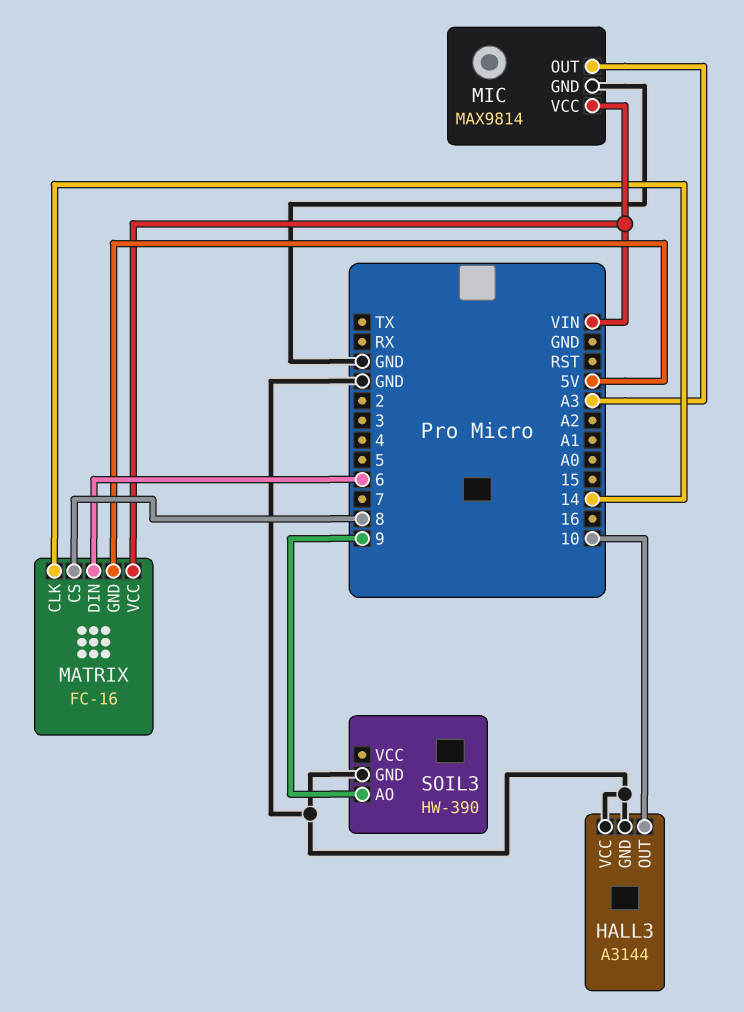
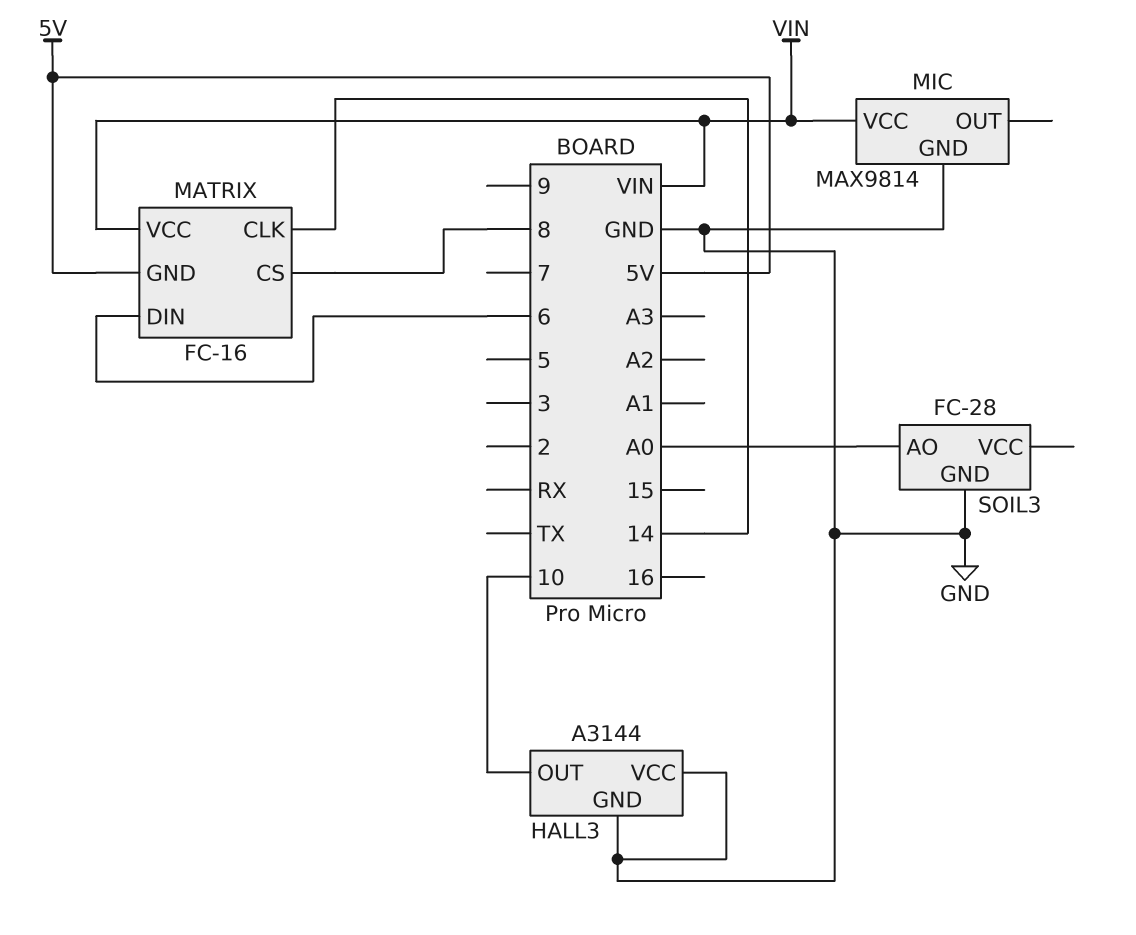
MIC pin OUT: A3 -> none
SOIL3: HW-390 -> FC-28
SOIL3 pin AO: 9 -> A0

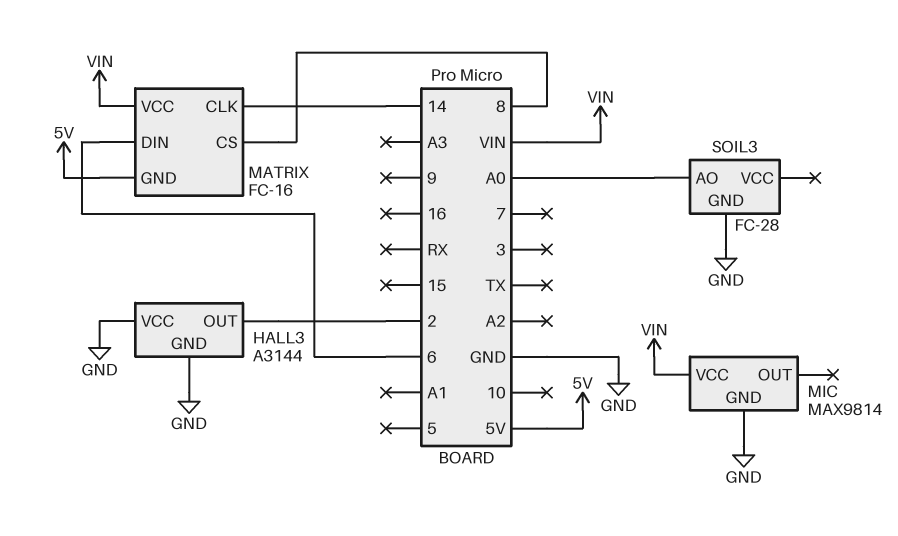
HALL3 pin OUT: 10 -> 2

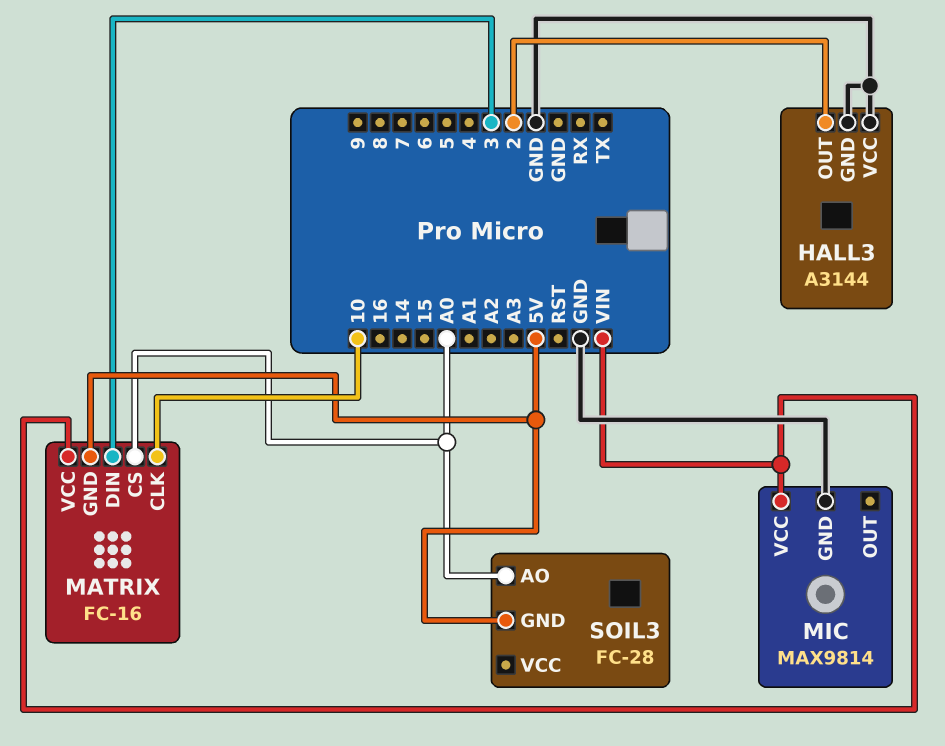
MATRIX pin CLK: 14 -> 10
MATRIX pin CS: 8 -> A0
MATRIX pin DIN: 6 -> 3
SOIL3 pin GND: GND -> 5V

